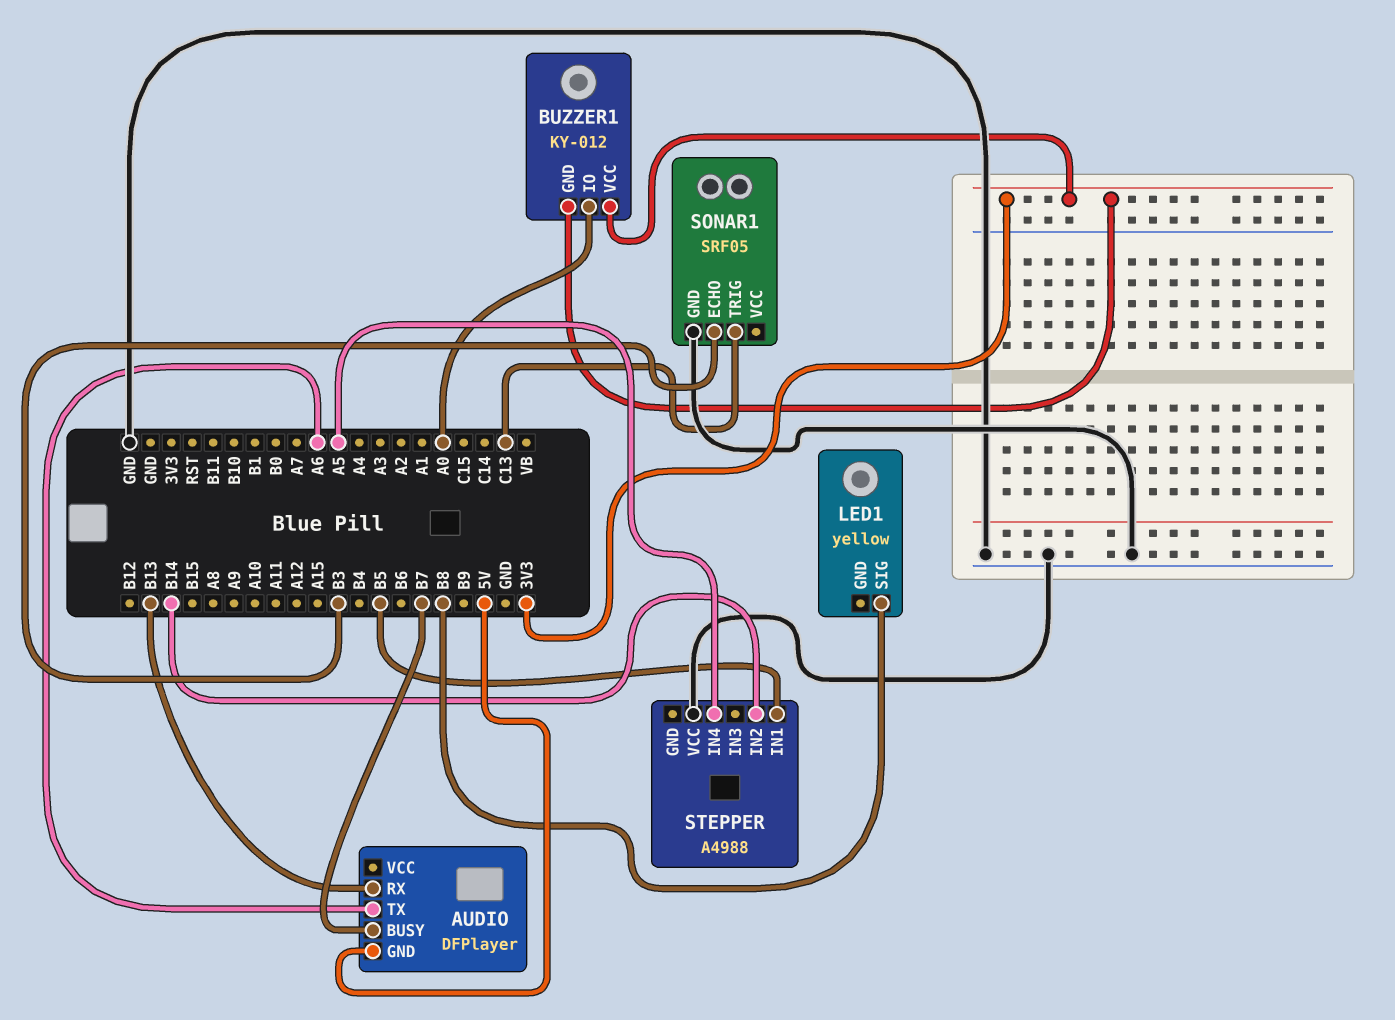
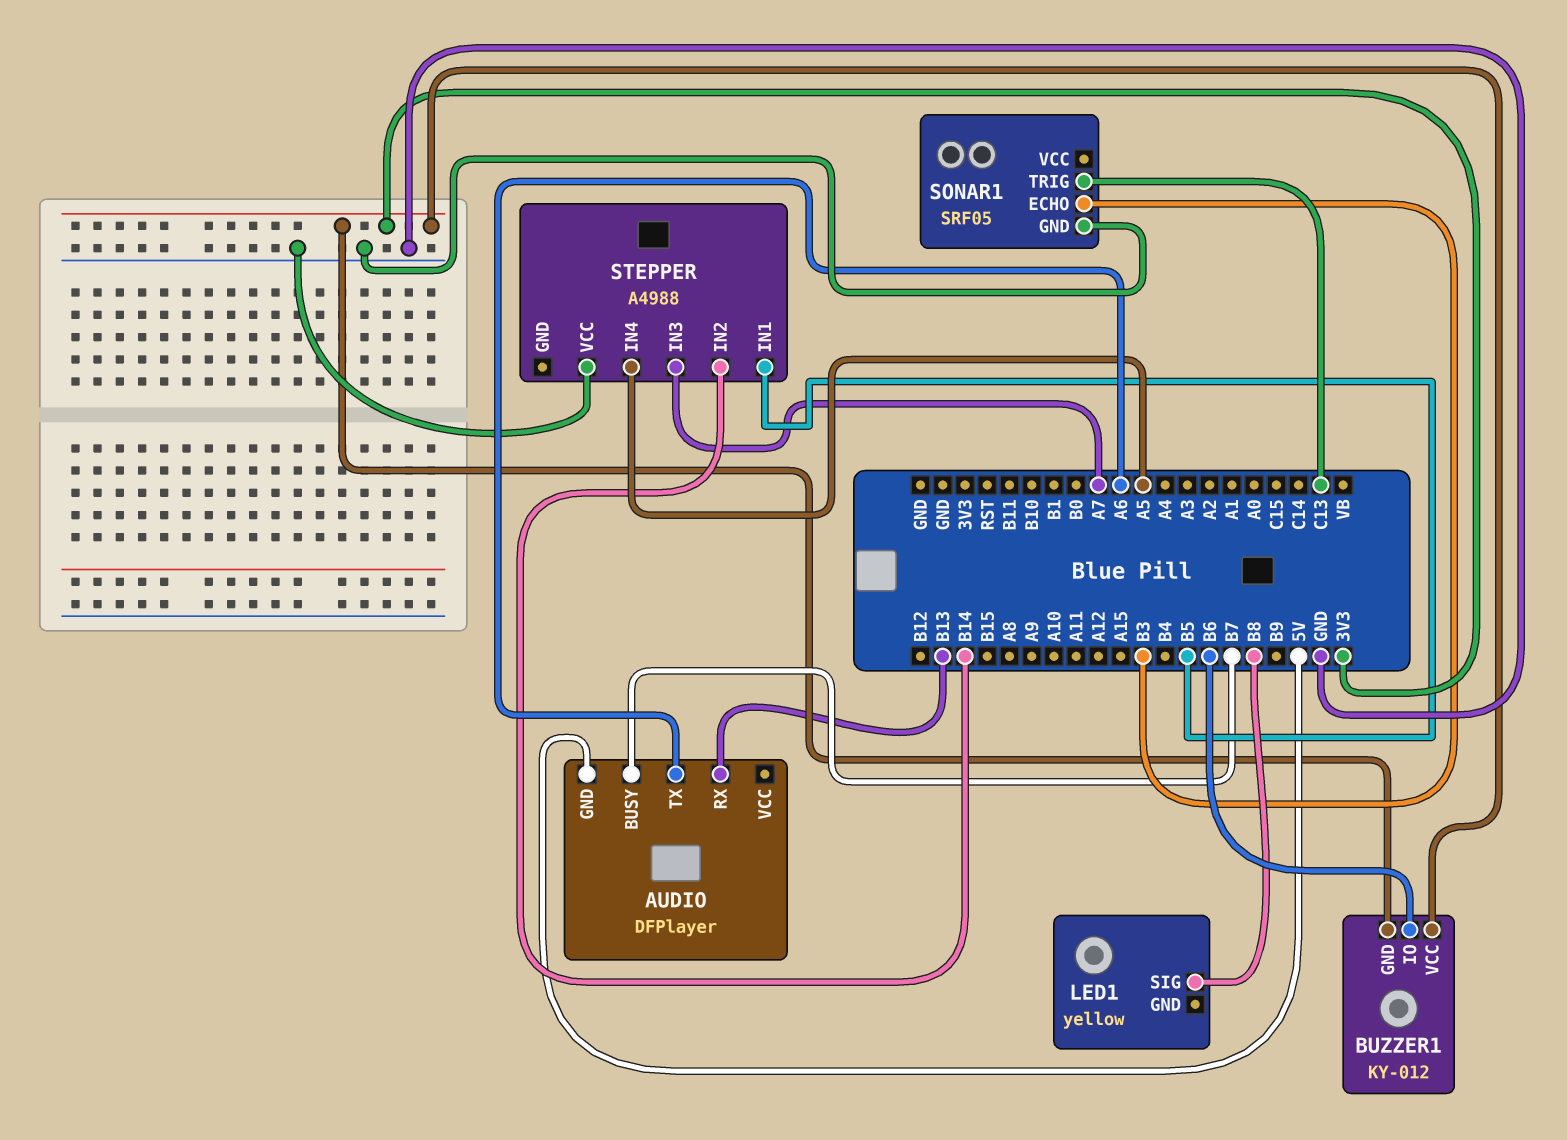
BUZZER1 pin IO: A0 -> B6
STEPPER pin IN3: none -> A7

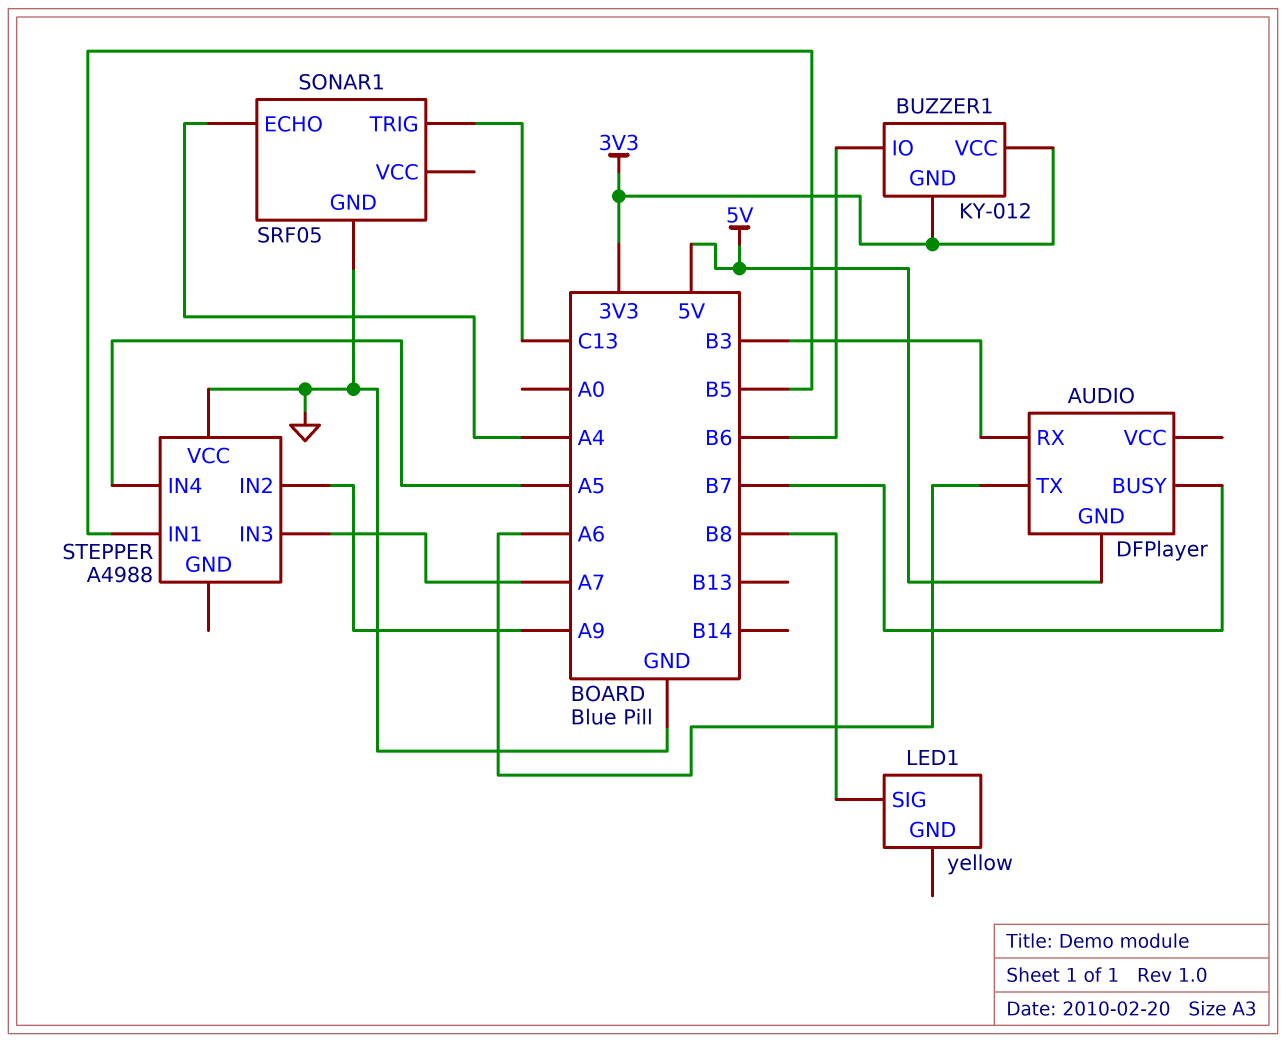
AUDIO pin RX: B13 -> B3
SONAR1 pin ECHO: B3 -> A4
STEPPER pin IN2: B14 -> A9

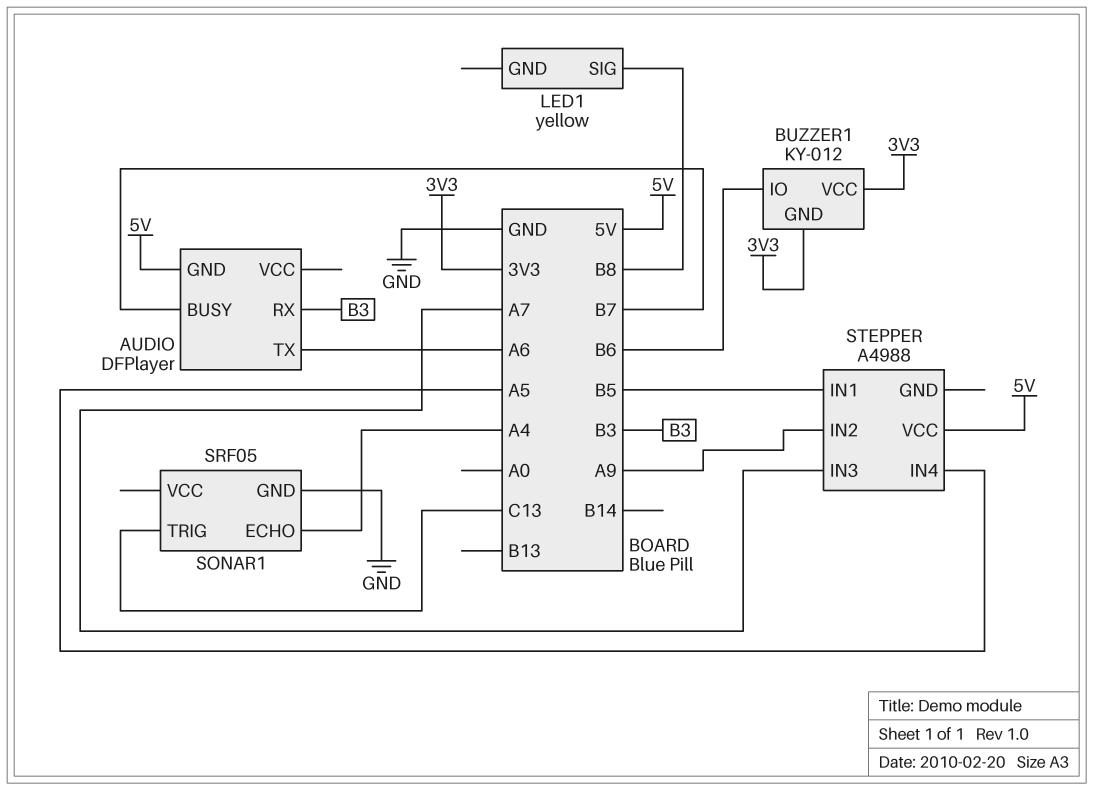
STEPPER pin VCC: GND -> 5V

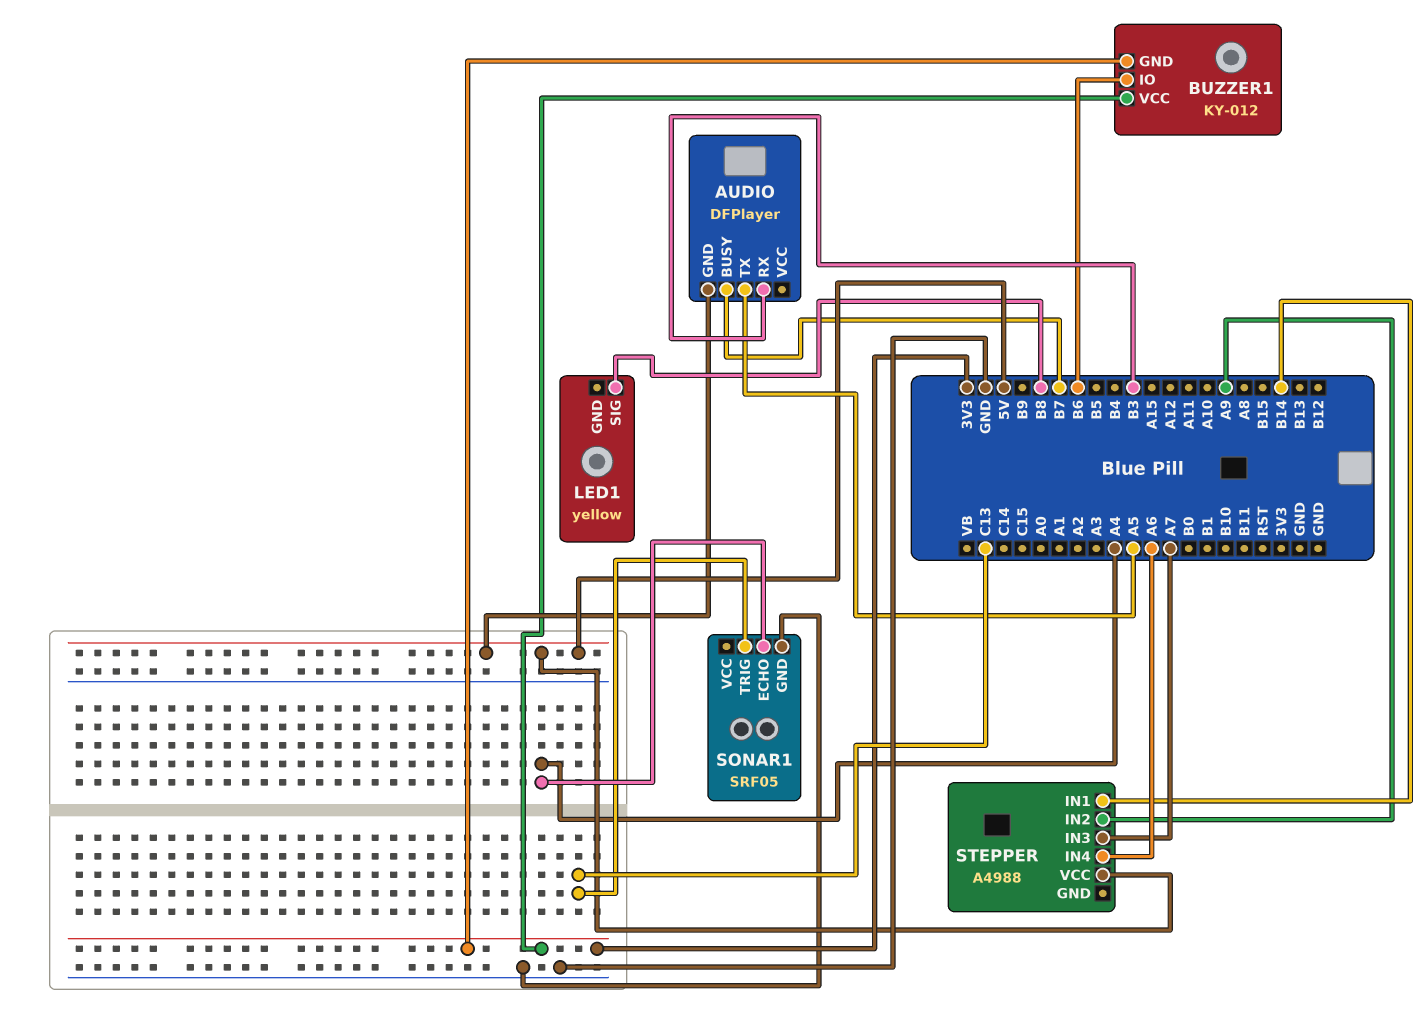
AUDIO pin TX: A6 -> A5
STEPPER pin IN1: B5 -> B14
STEPPER pin IN4: A5 -> A6

